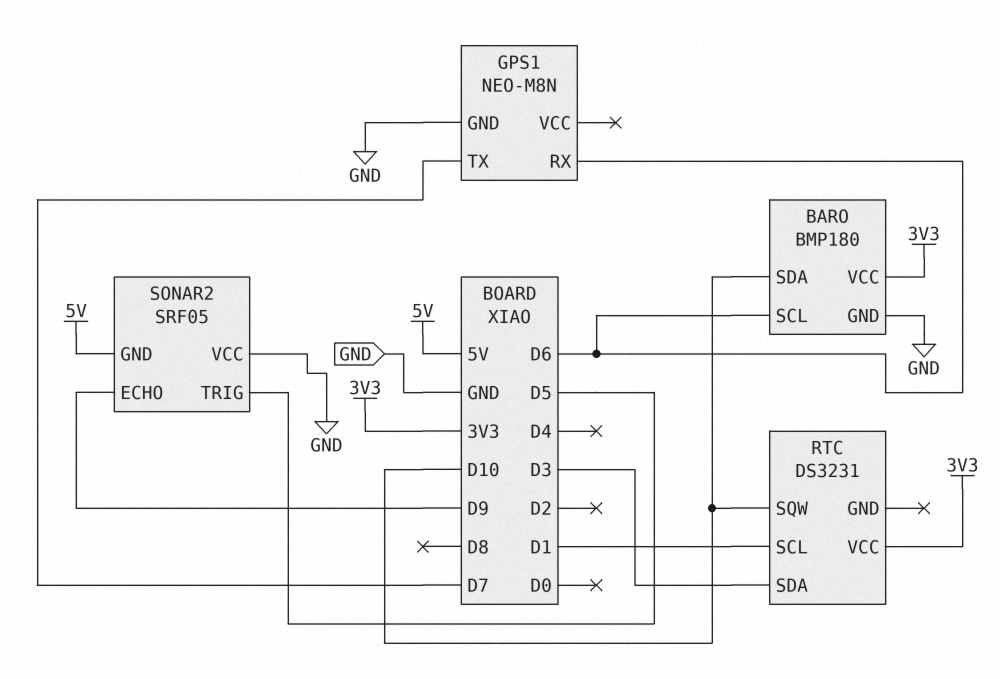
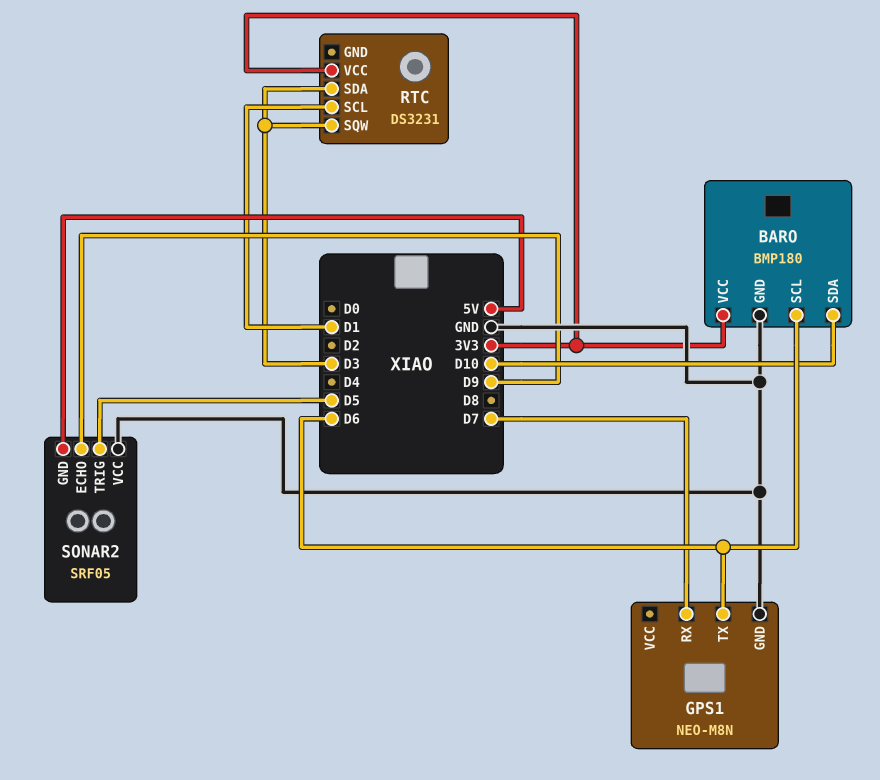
GPS1 pin RX: D6 -> D7
GPS1 pin TX: D7 -> D6
RTC pin SQW: D10 -> D3

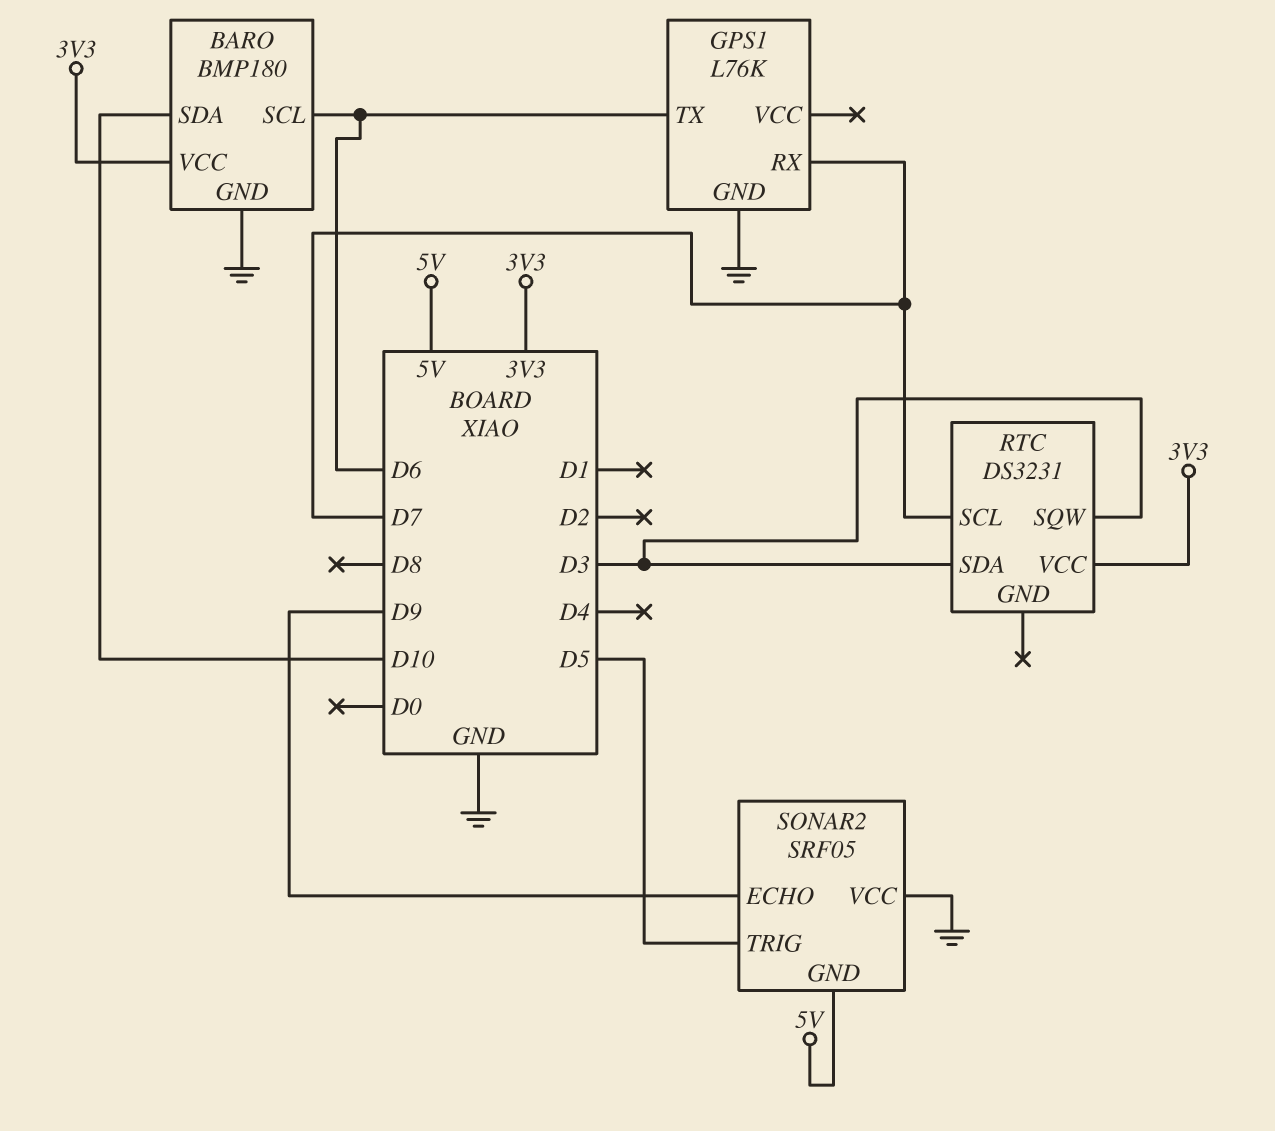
GPS1: NEO-M8N -> L76K
RTC pin SCL: D1 -> D7

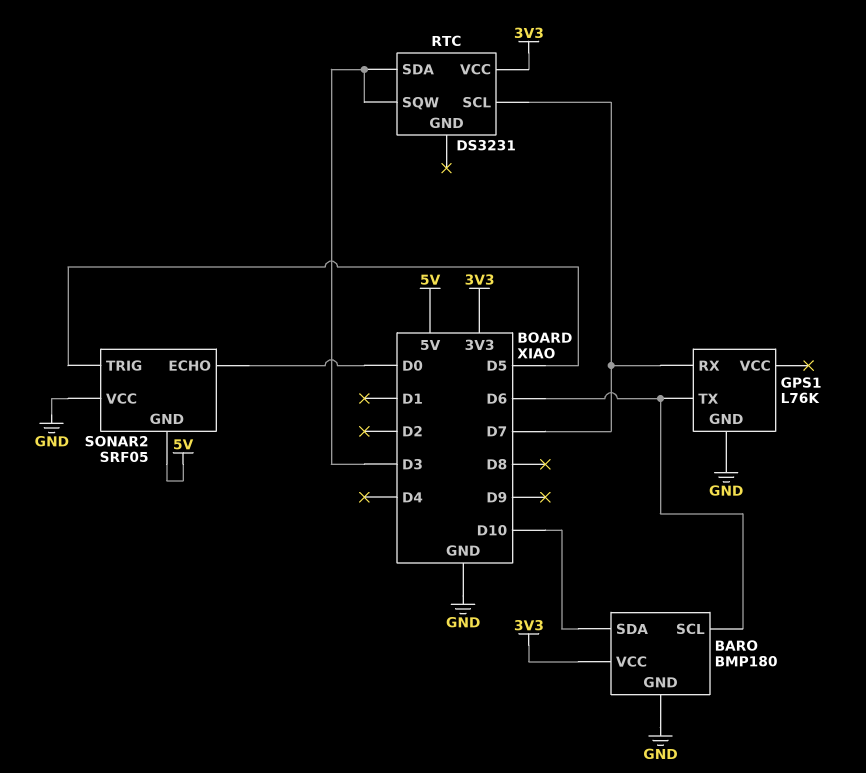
SONAR2 pin ECHO: D9 -> D0

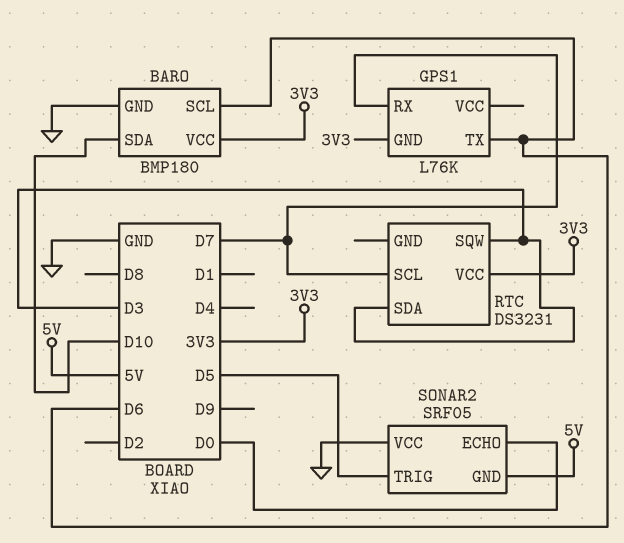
GPS1 pin GND: GND -> 3V3

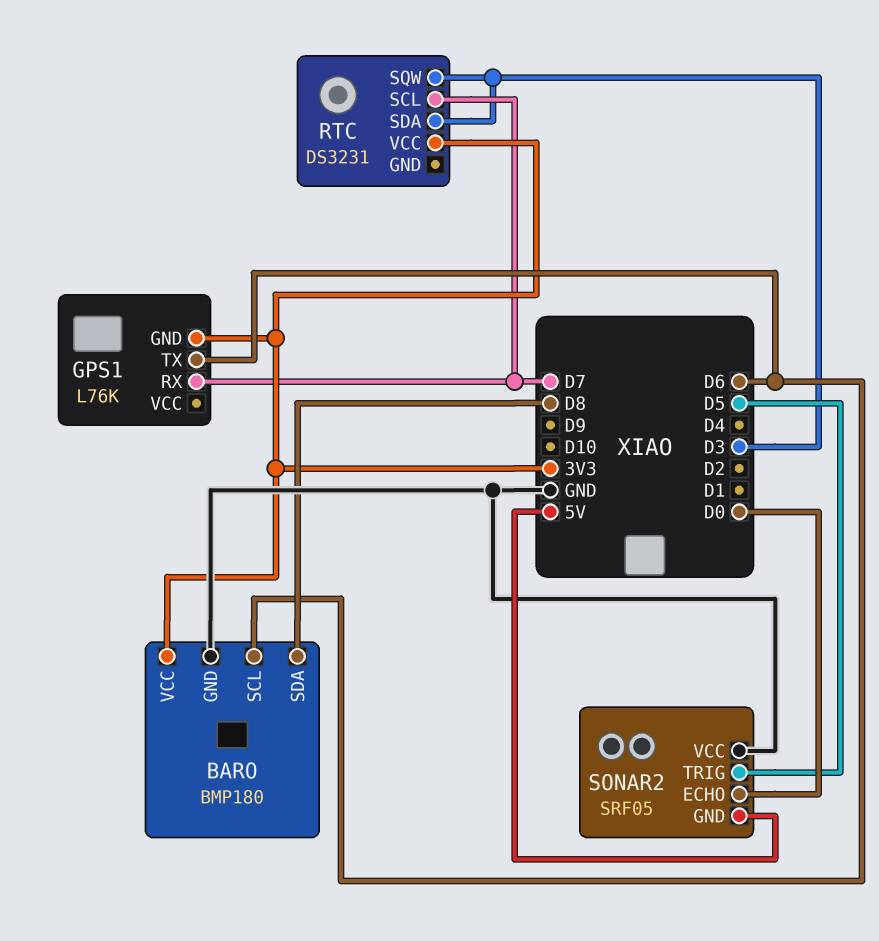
BARO pin SDA: D10 -> D8

